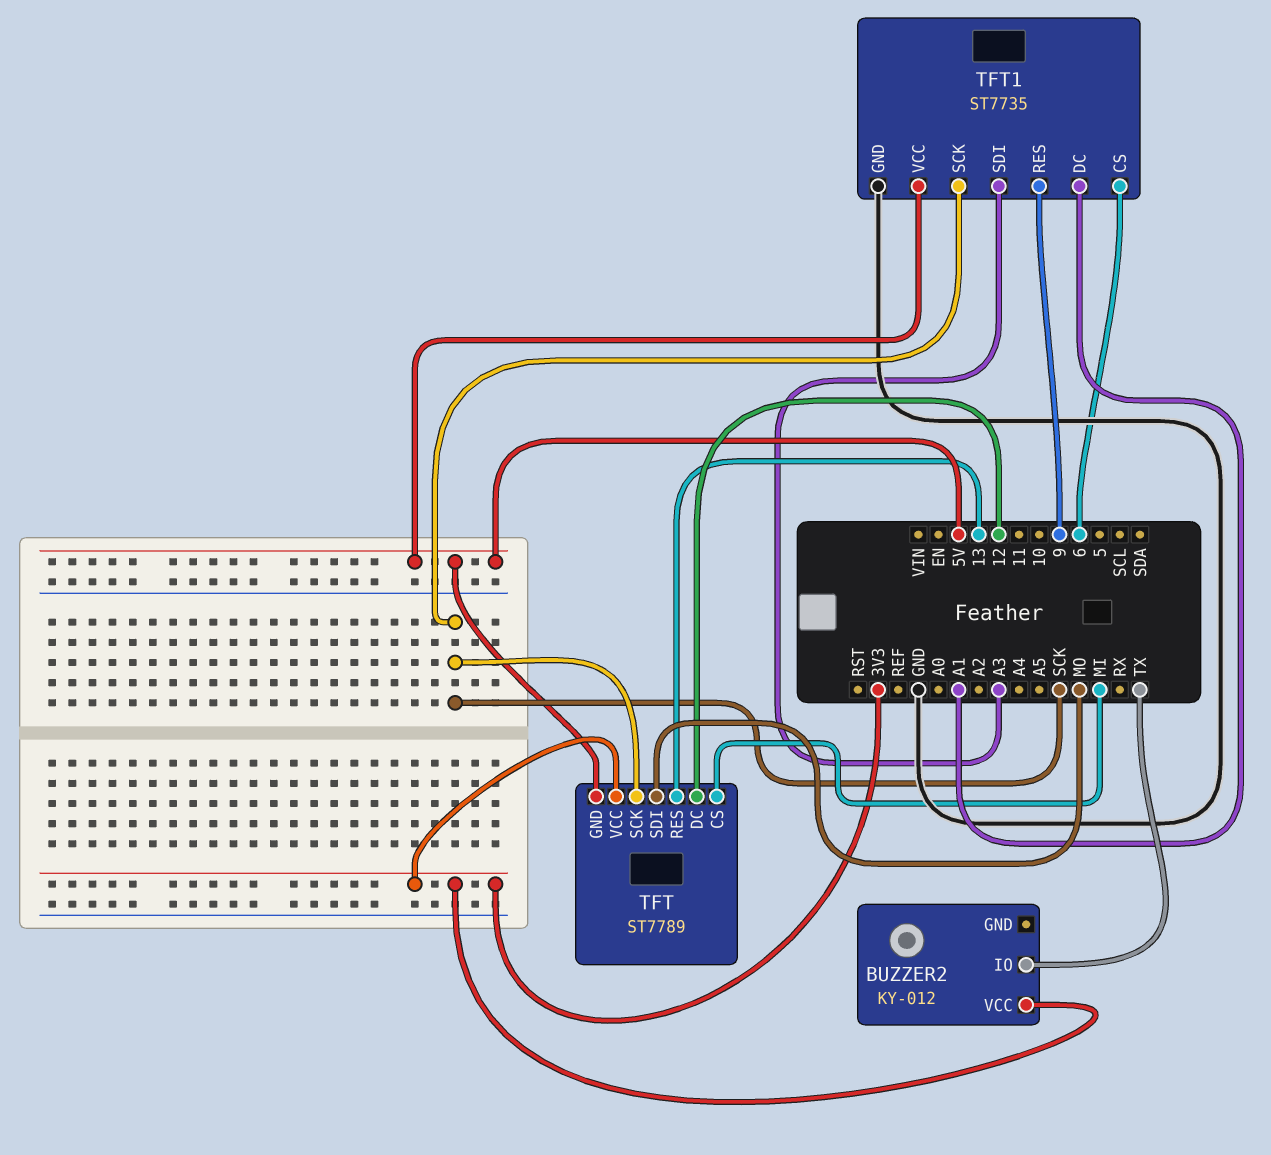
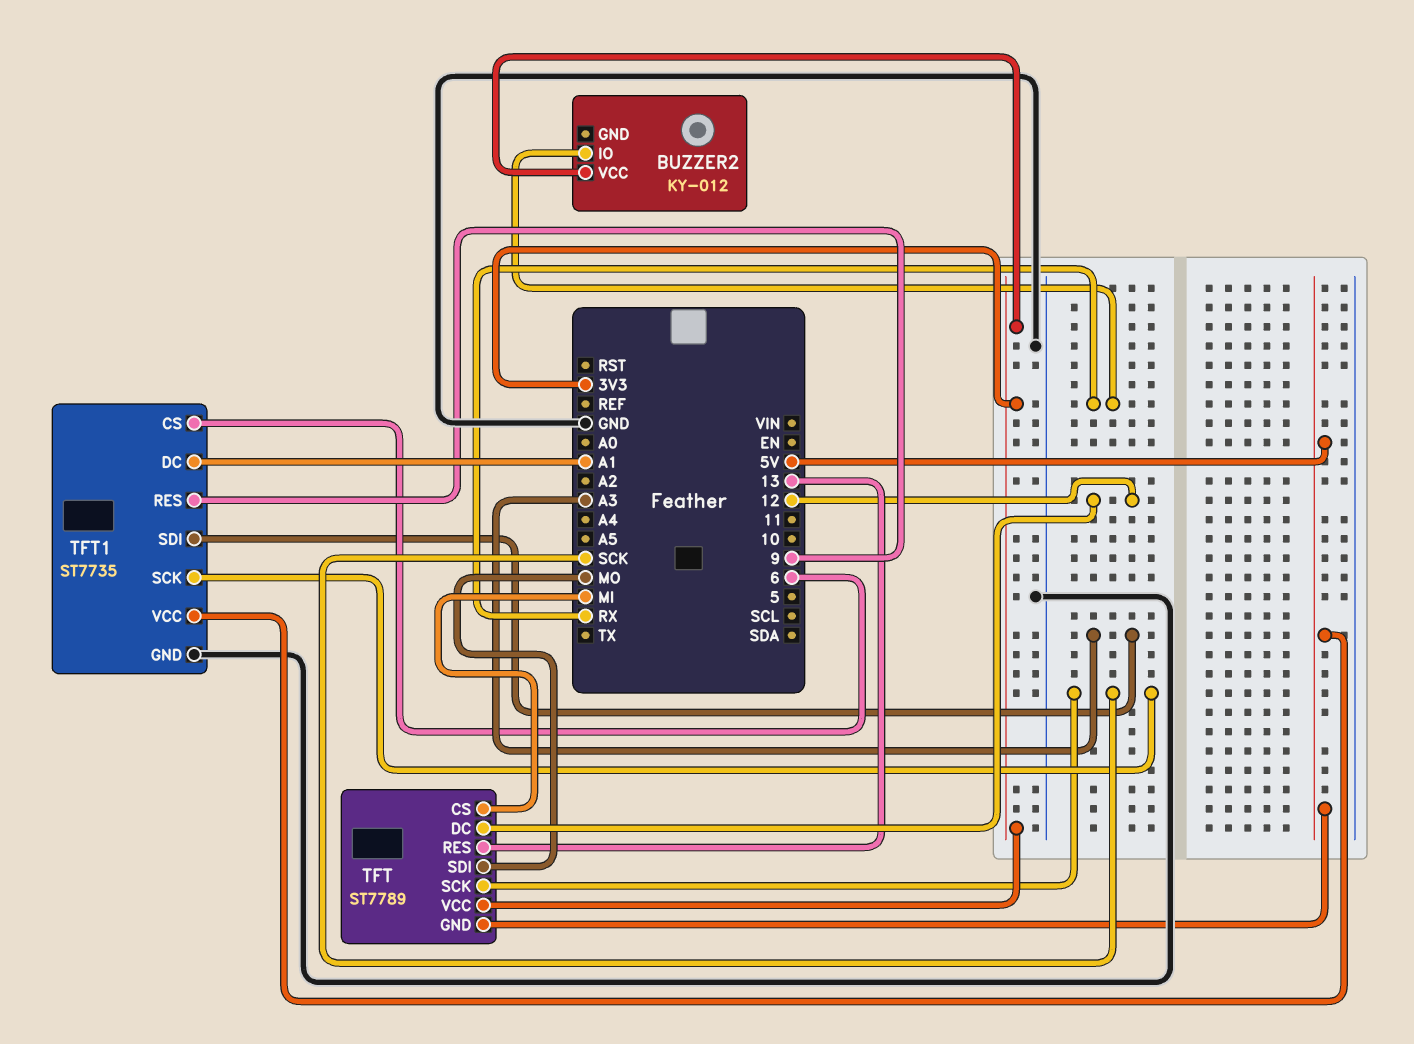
BUZZER2 pin IO: TX -> RX

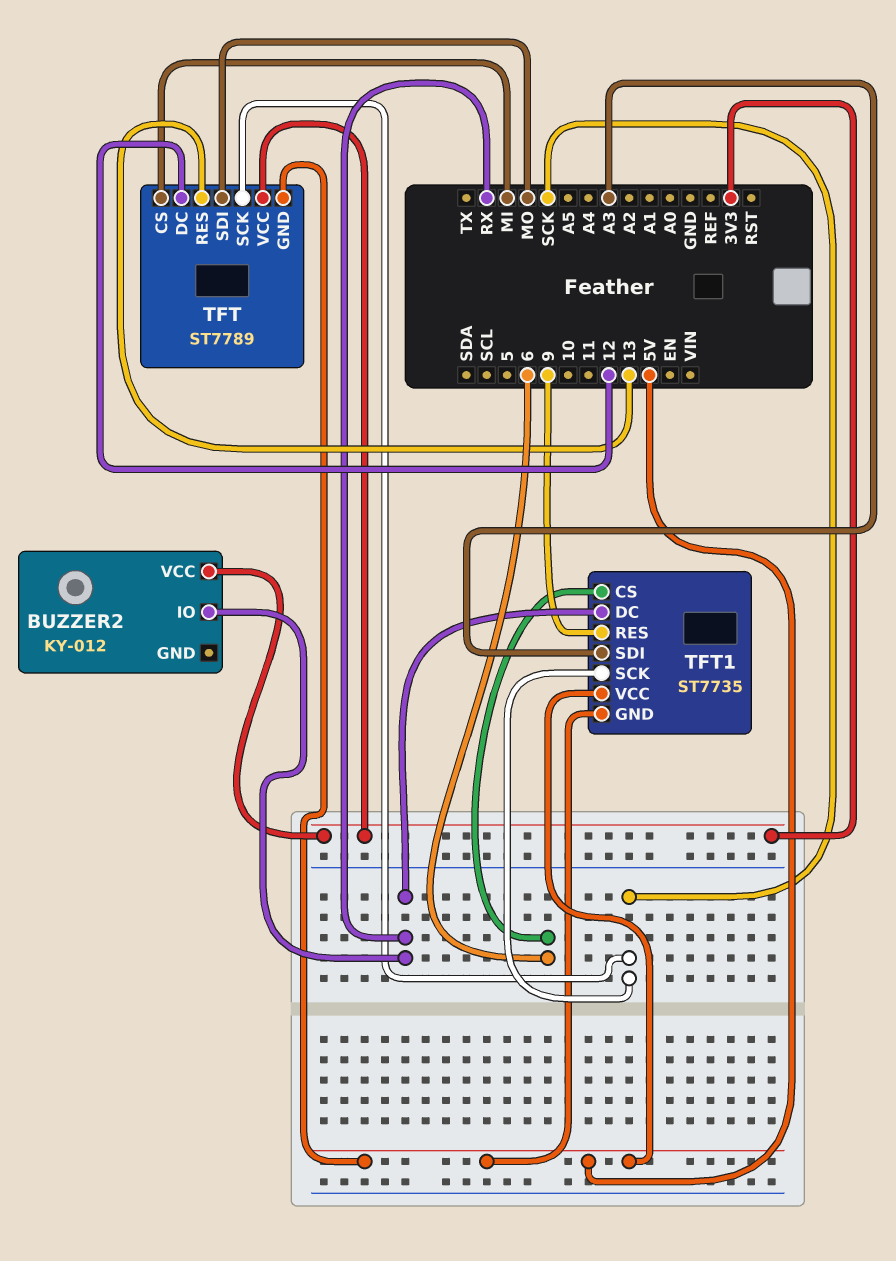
TFT1 pin DC: A1 -> RX
TFT1 pin GND: GND -> 5V

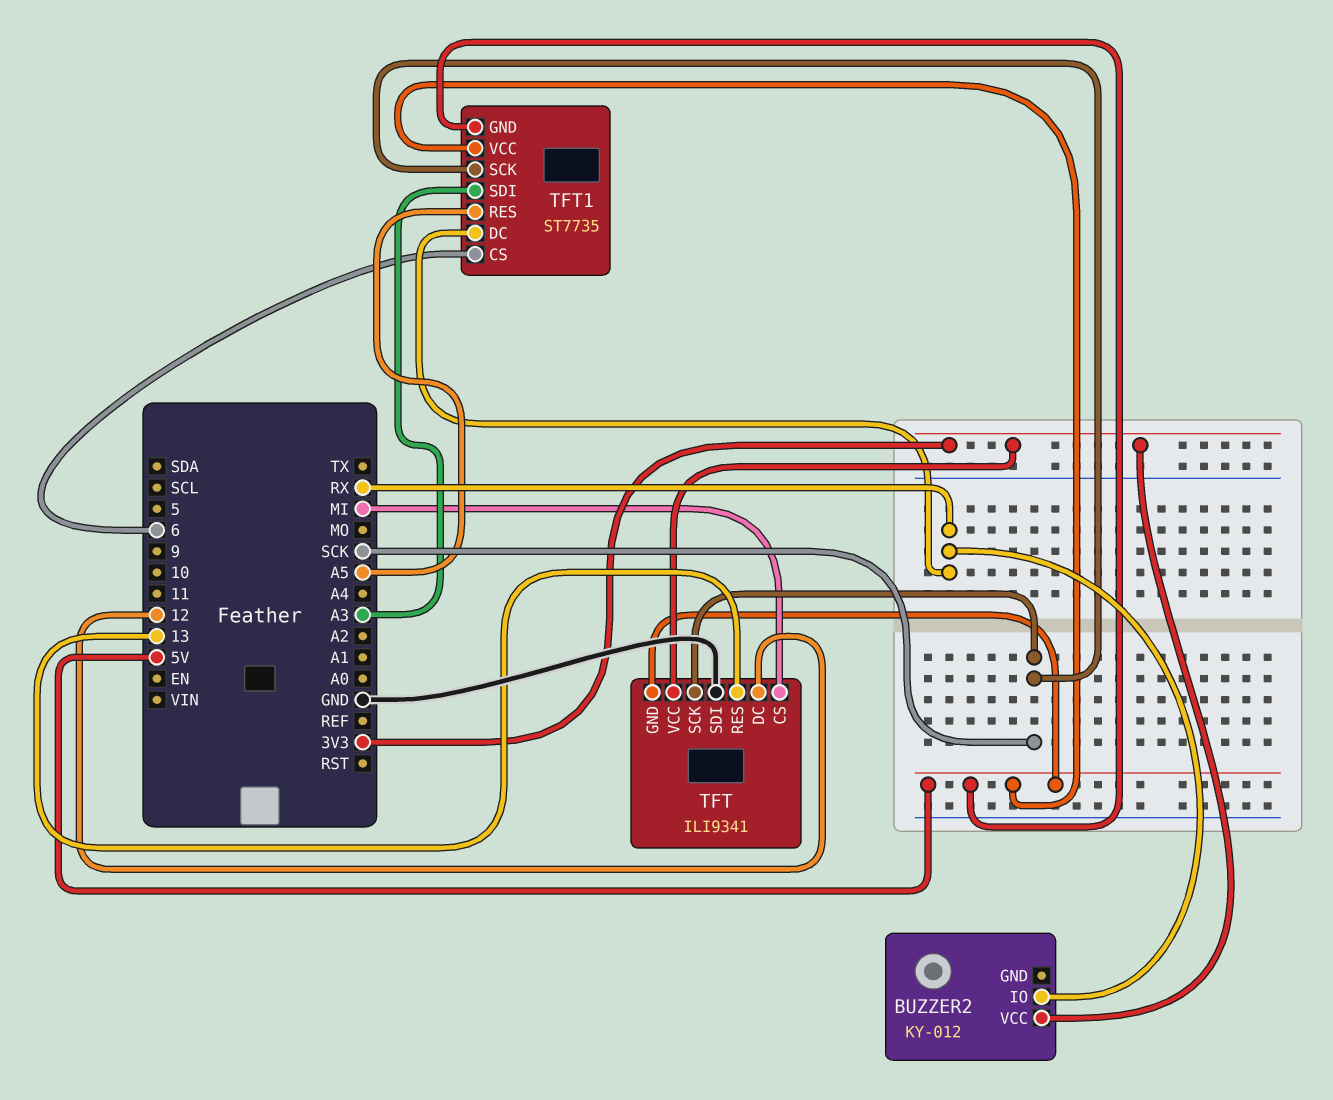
TFT: ST7789 -> ILI9341
TFT pin SDI: MO -> GND
TFT1 pin RES: 9 -> A5

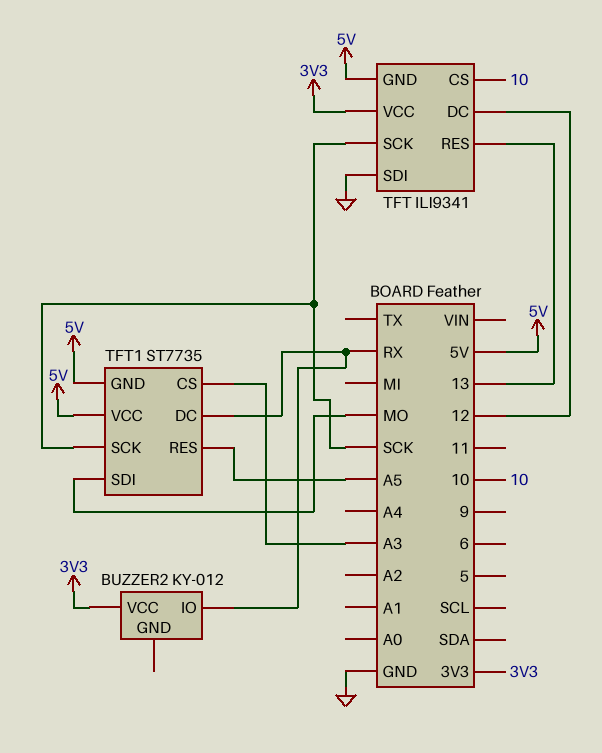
TFT pin CS: MI -> 10
TFT1 pin CS: 6 -> A3
TFT1 pin SDI: A3 -> MO

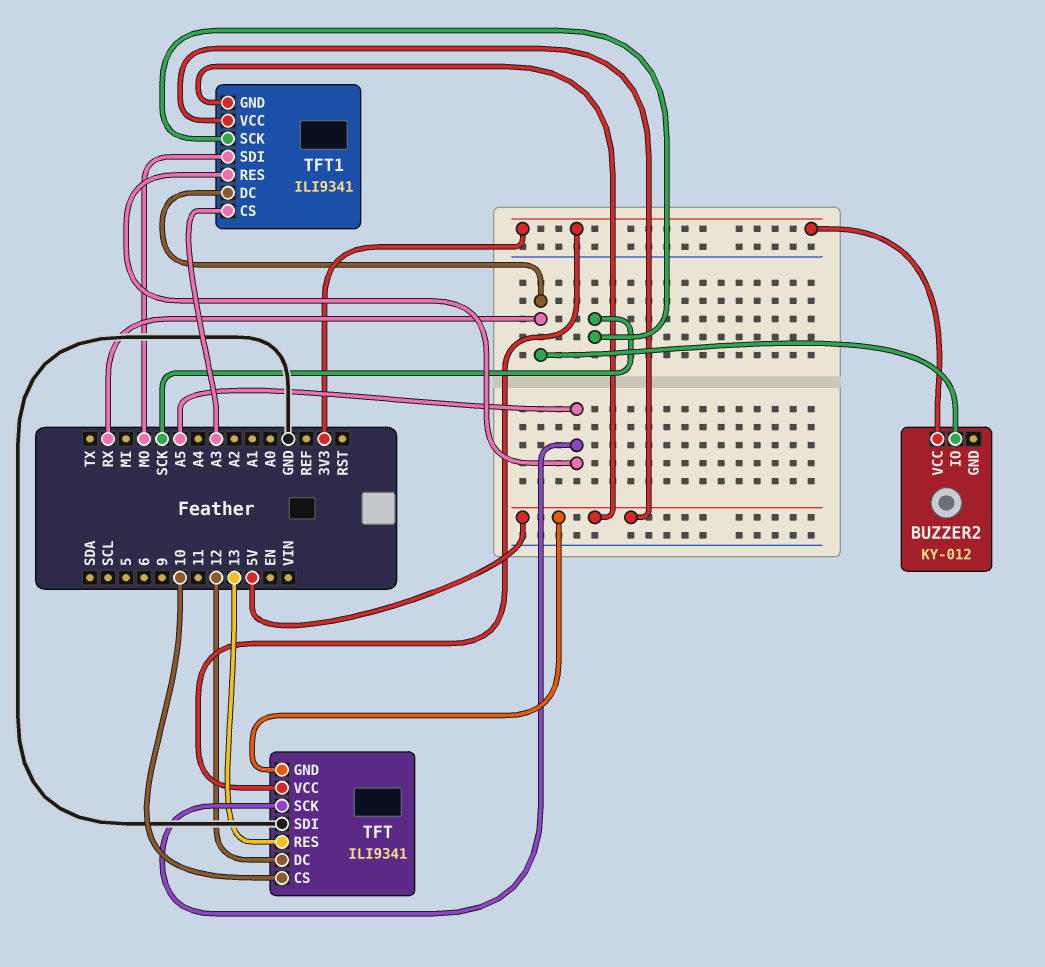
TFT pin SCK: SCK -> A5
TFT1: ST7735 -> ILI9341

